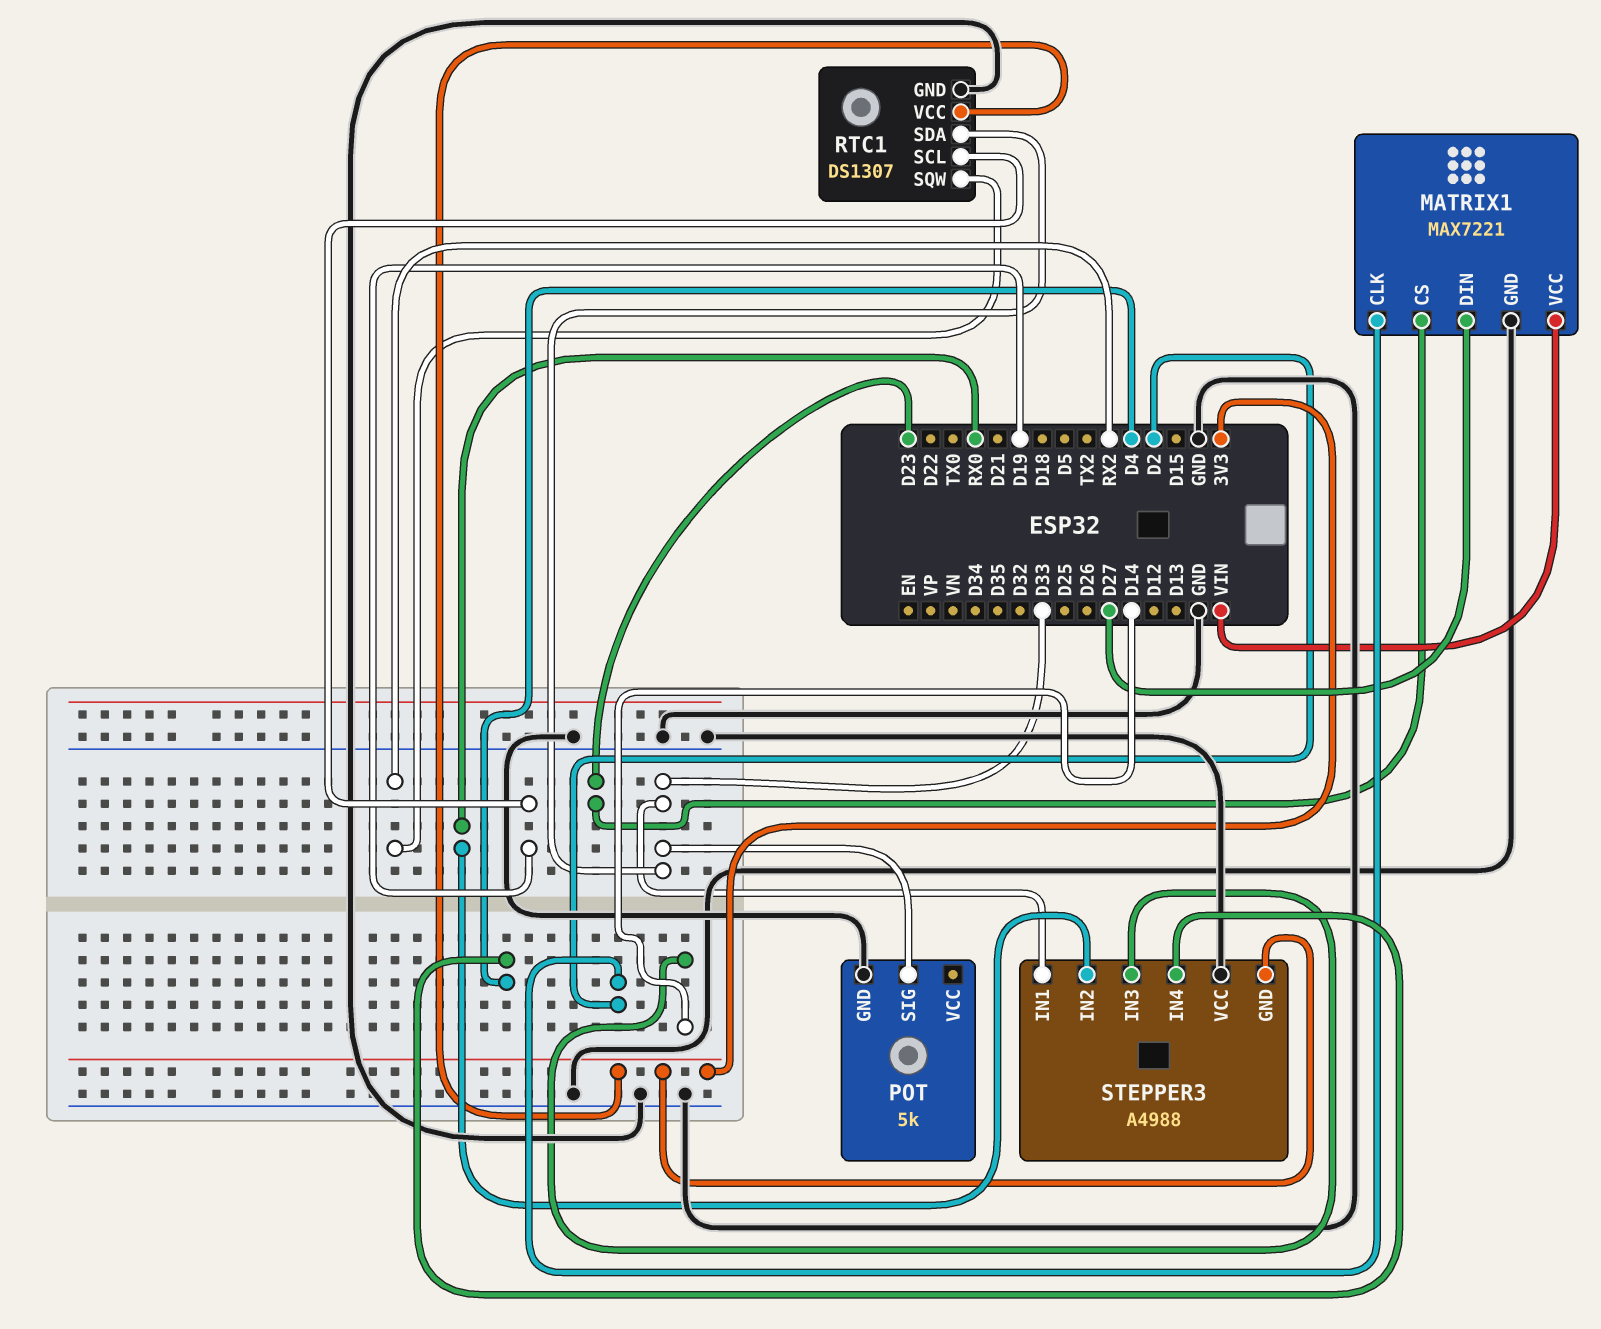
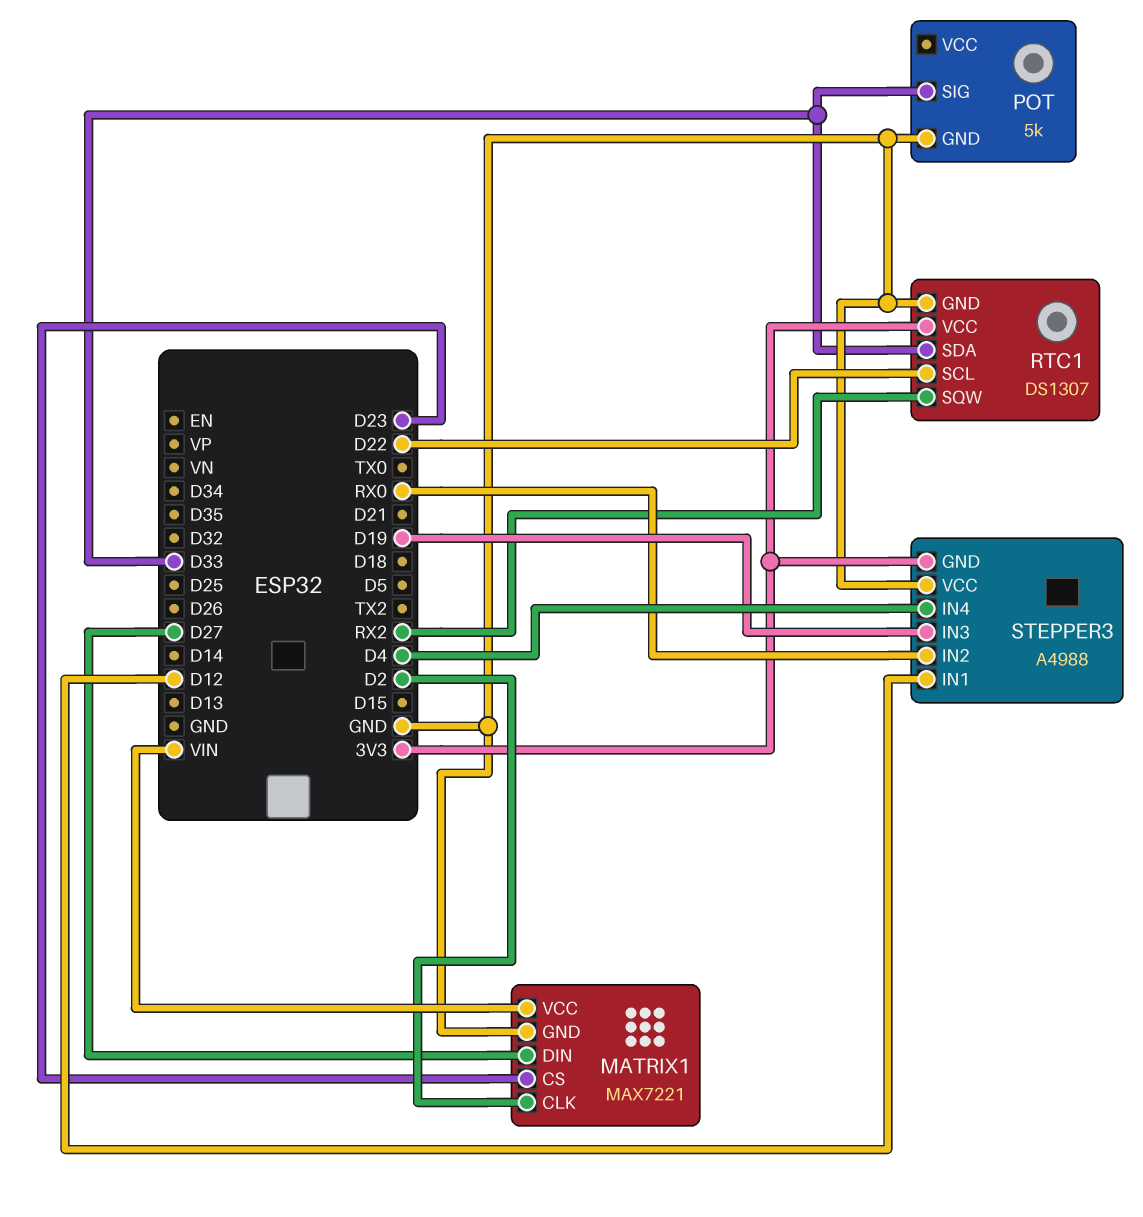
RTC1 pin SCL: D19 -> D22
STEPPER3 pin IN1: D33 -> D12
STEPPER3 pin IN3: D14 -> D19

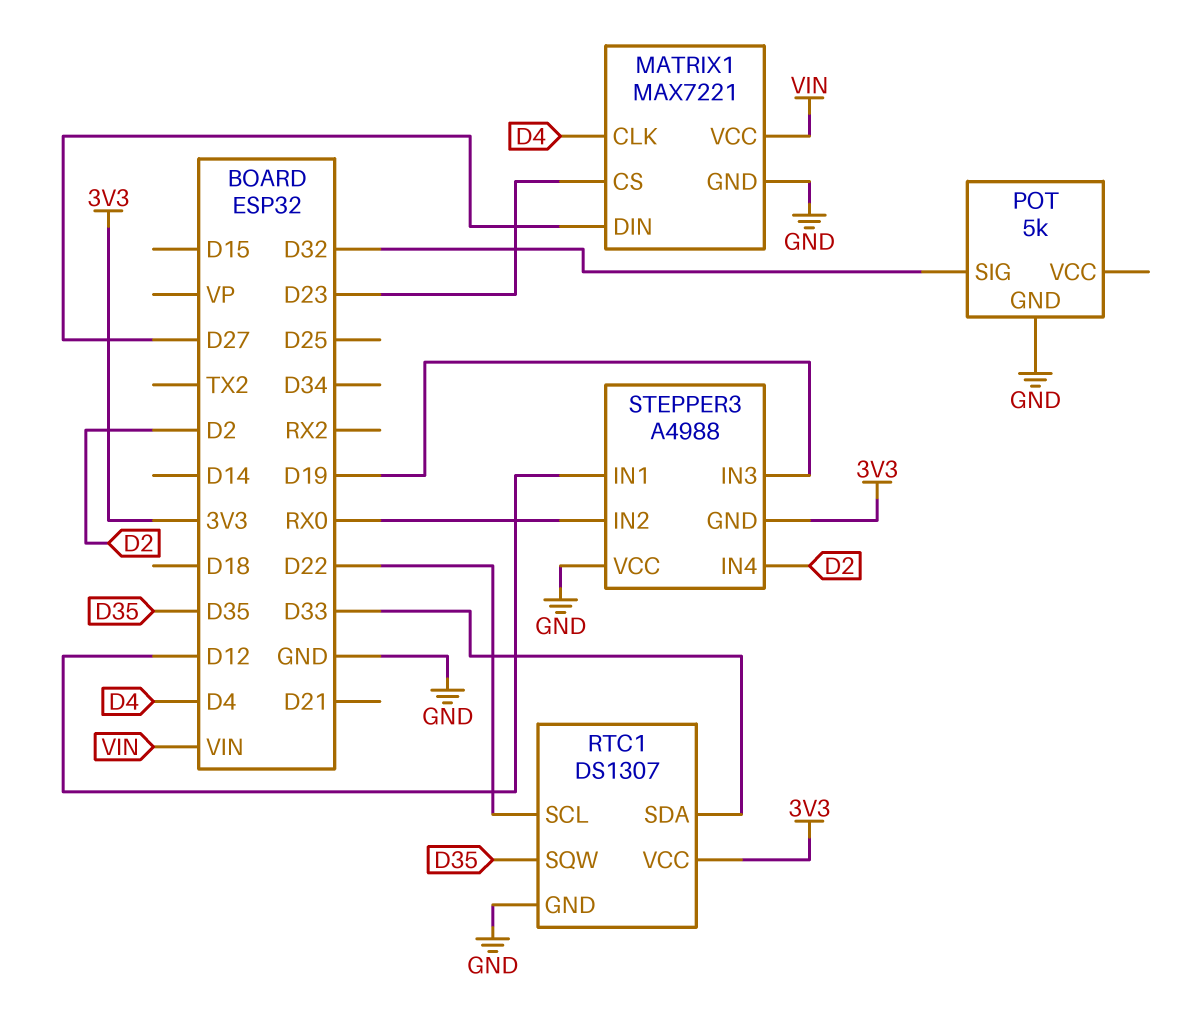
MATRIX1 pin CLK: D2 -> D4
POT pin SIG: D33 -> D32
RTC1 pin SQW: RX2 -> D35
STEPPER3 pin IN4: D4 -> D2

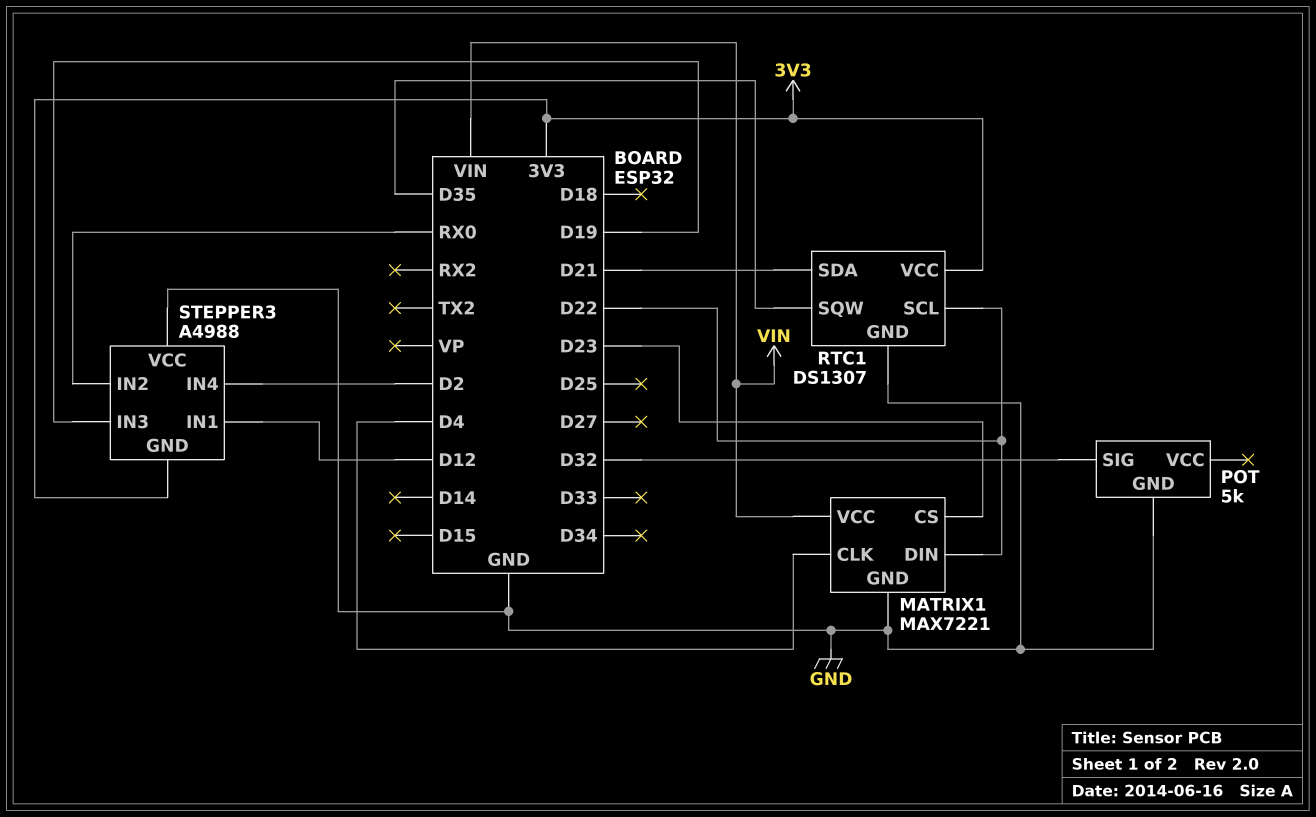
MATRIX1 pin DIN: D27 -> D22
RTC1 pin SDA: D33 -> D21

